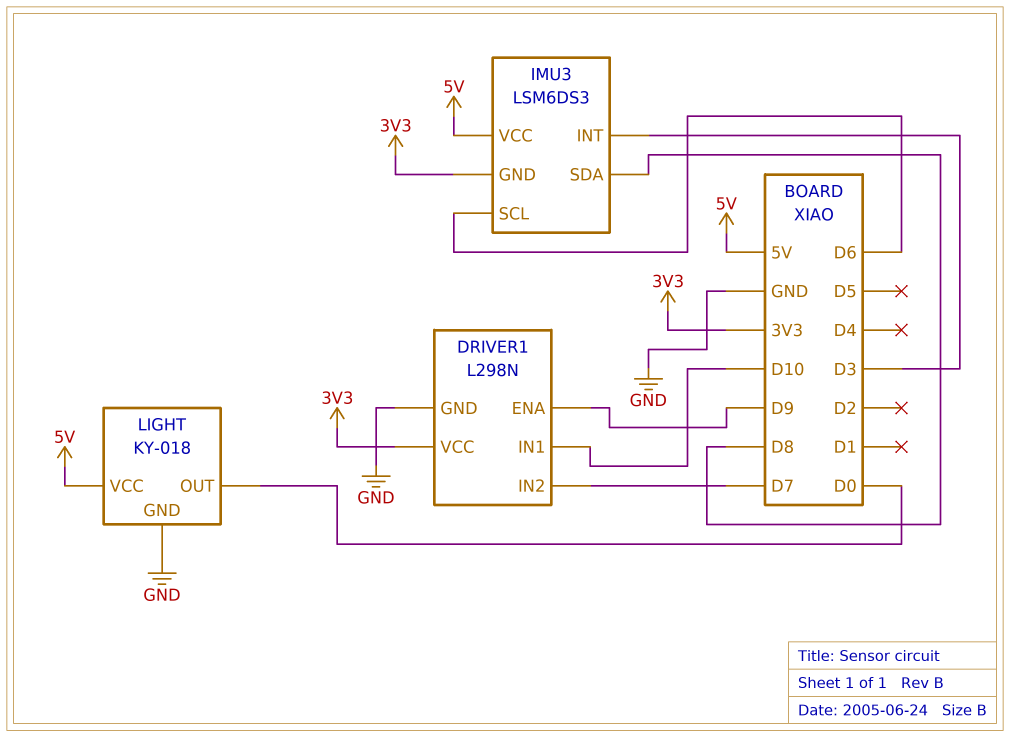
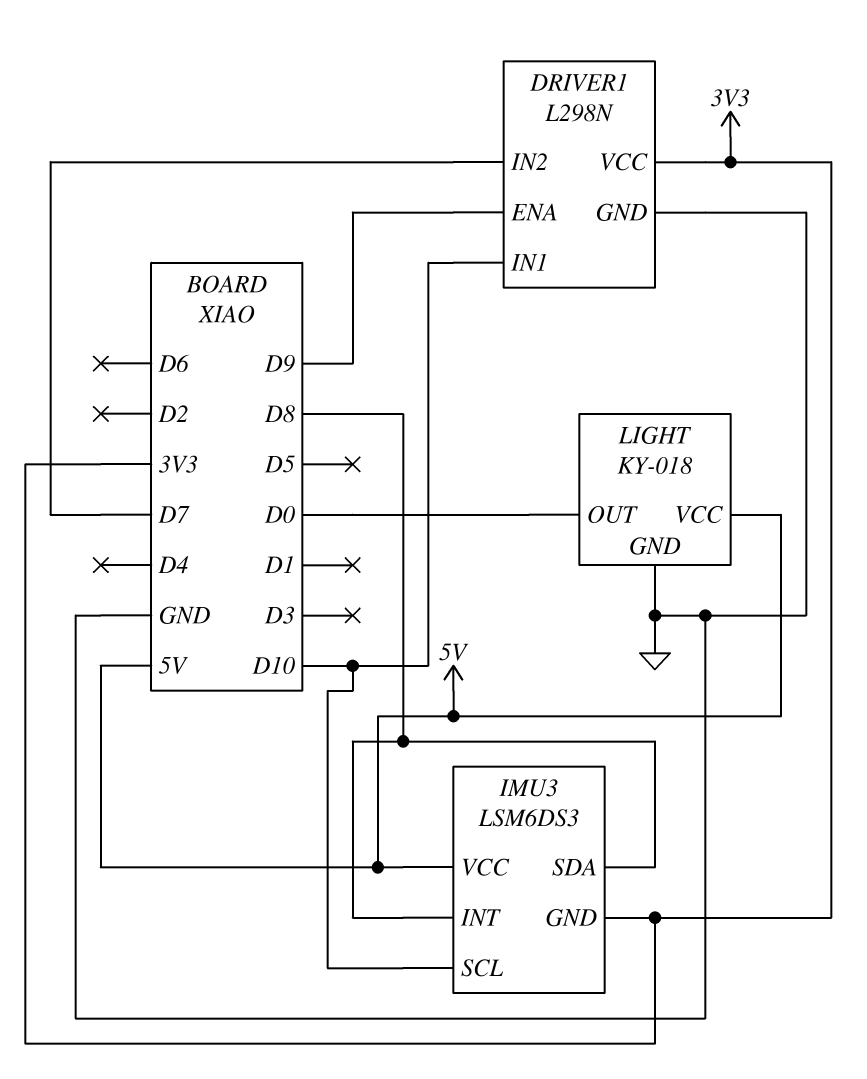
IMU3 pin INT: D3 -> D8
IMU3 pin SCL: D6 -> D10

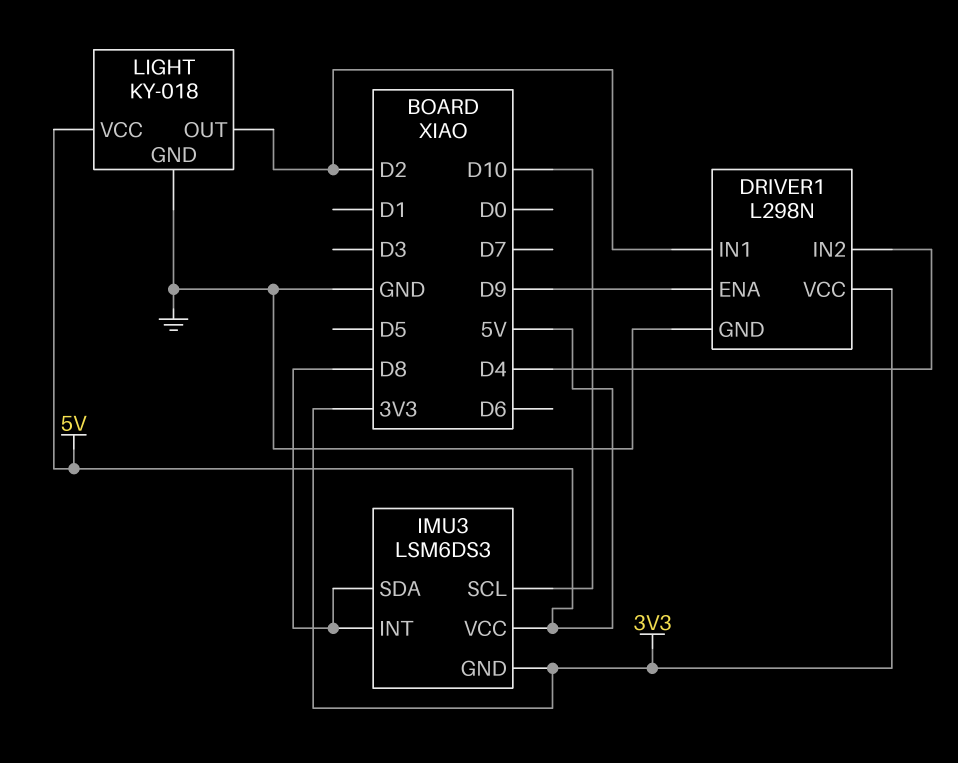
DRIVER1 pin IN1: D10 -> D2
DRIVER1 pin IN2: D7 -> D4
LIGHT pin OUT: D0 -> D2

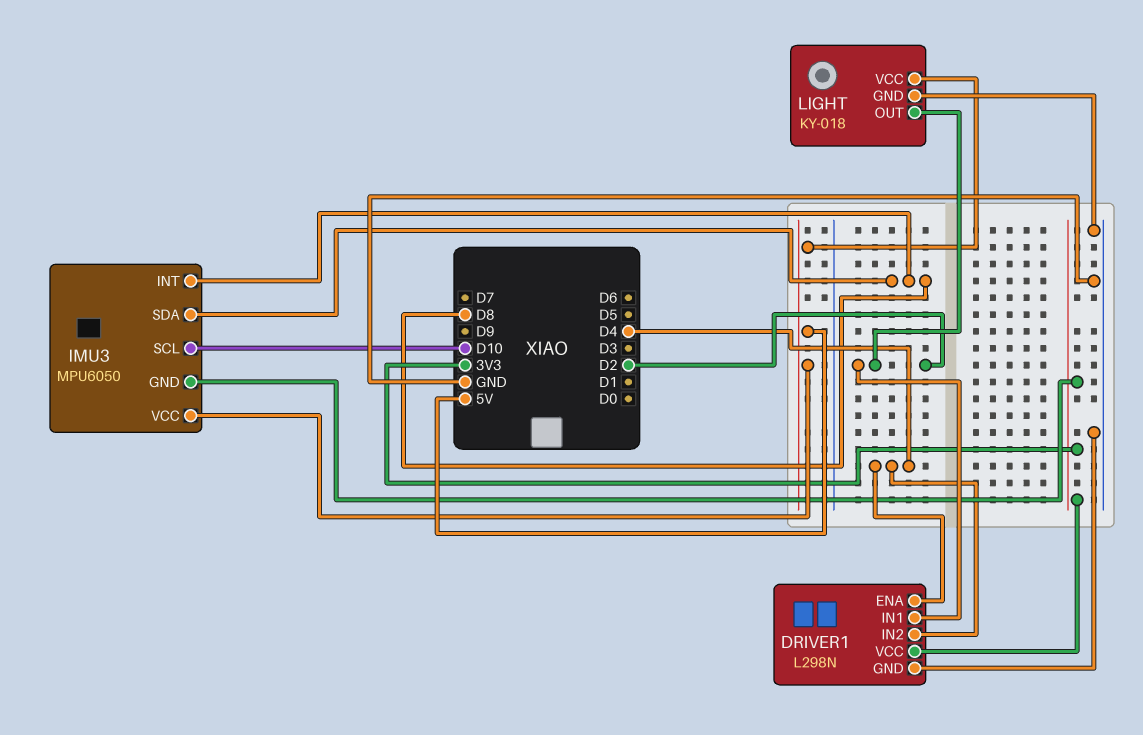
DRIVER1 pin ENA: D9 -> D4
IMU3: LSM6DS3 -> MPU6050

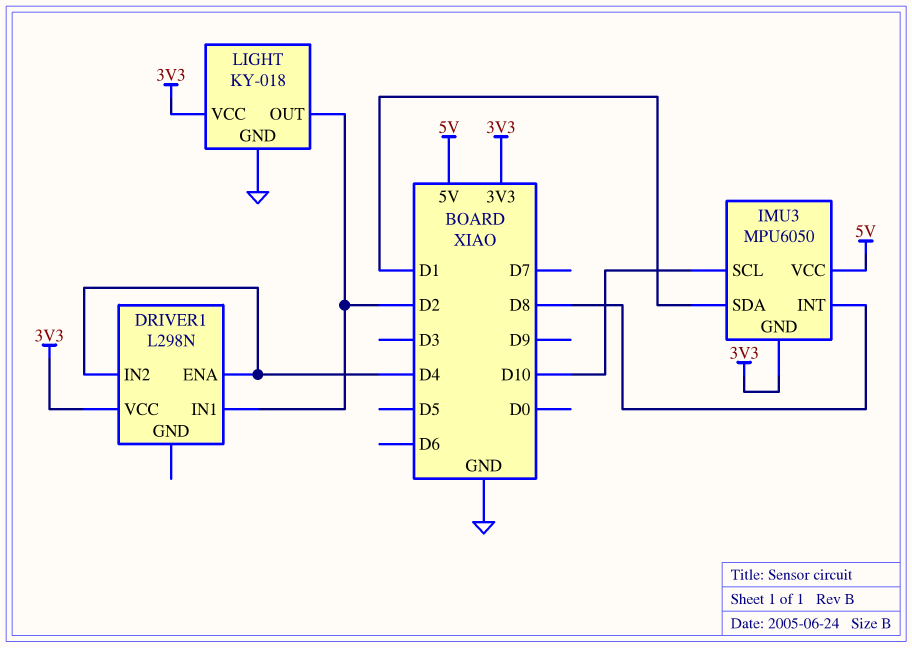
DRIVER1 pin GND: GND -> none
IMU3 pin SDA: D8 -> D1
LIGHT pin VCC: 5V -> 3V3

